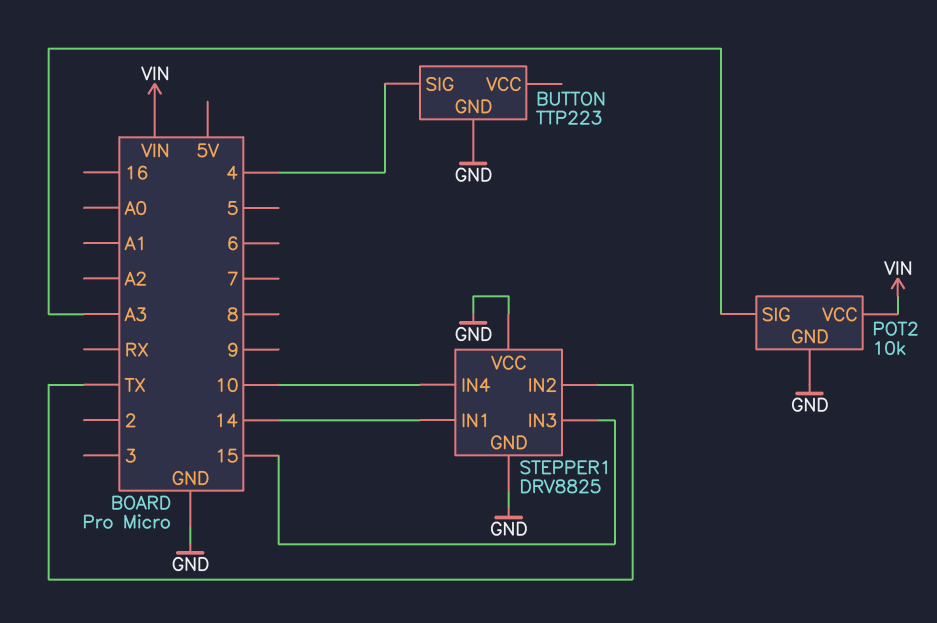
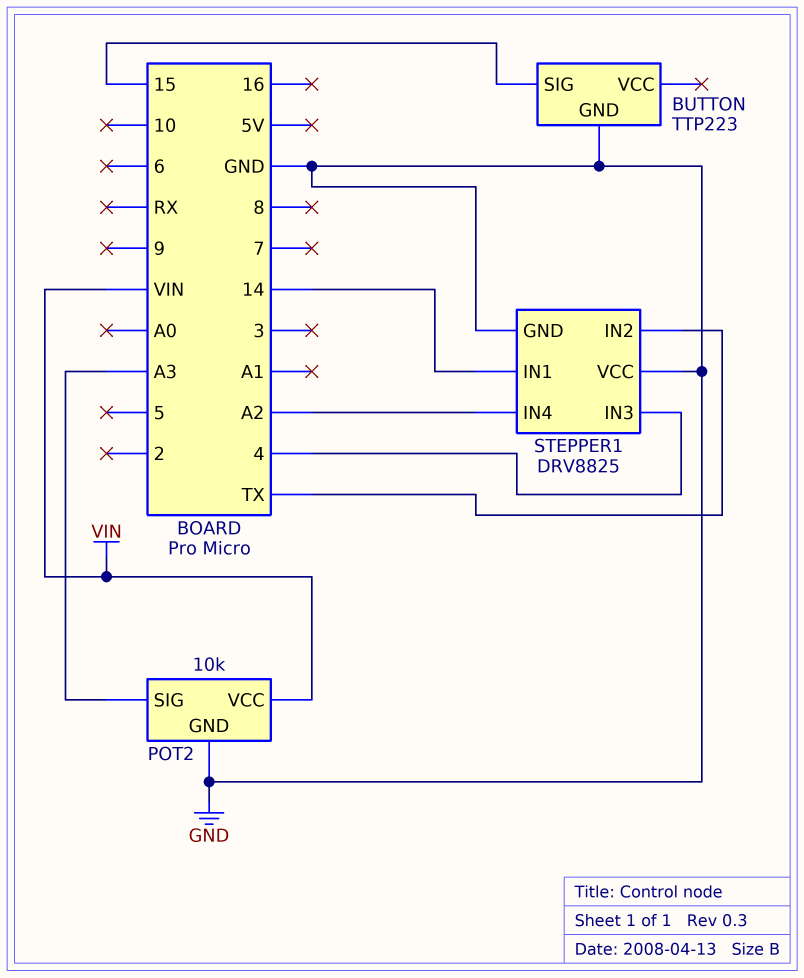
BUTTON pin SIG: 4 -> 15
STEPPER1 pin IN3: 15 -> 4
STEPPER1 pin IN4: 10 -> A2

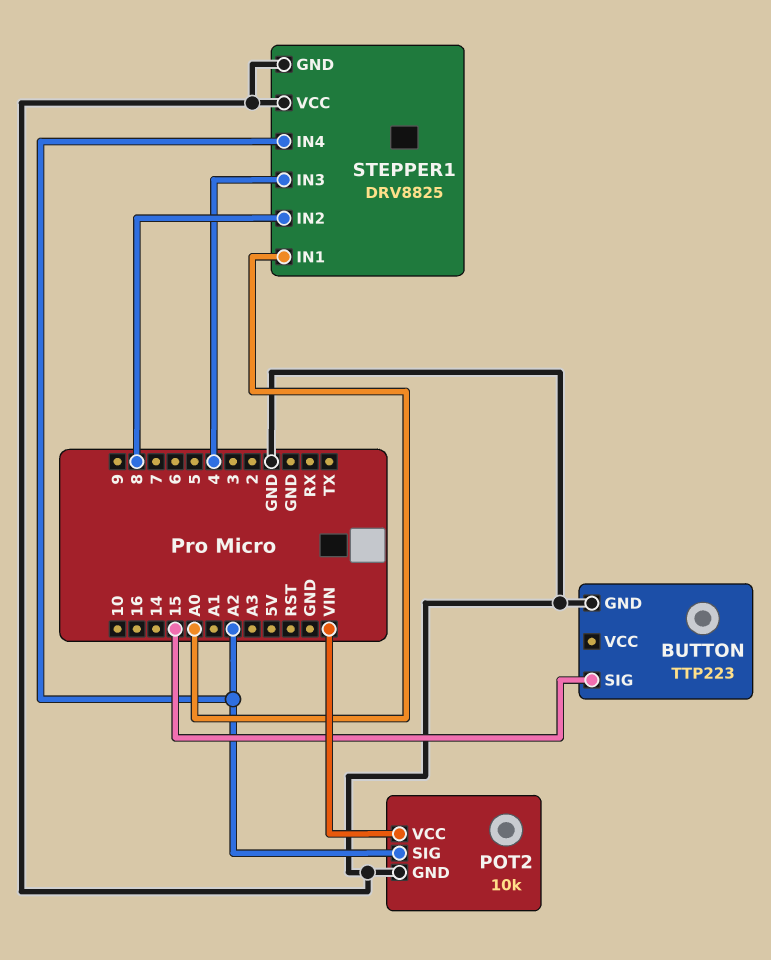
POT2 pin SIG: A3 -> A2
STEPPER1 pin IN1: 14 -> A0
STEPPER1 pin IN2: TX -> 8

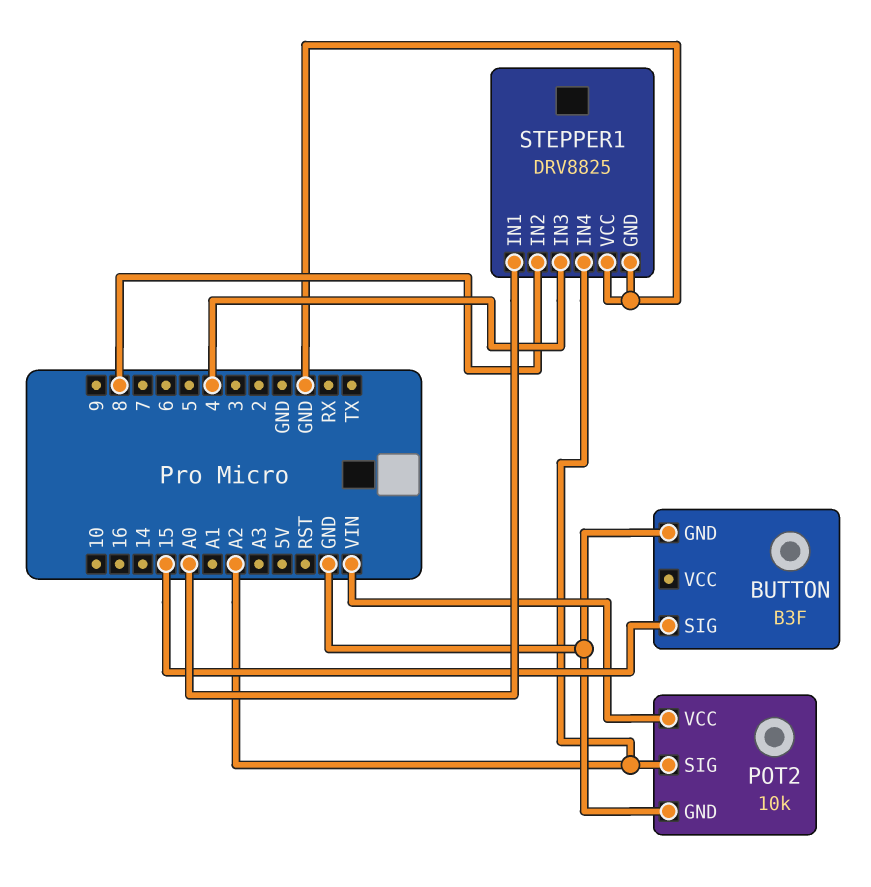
BUTTON: TTP223 -> B3F

